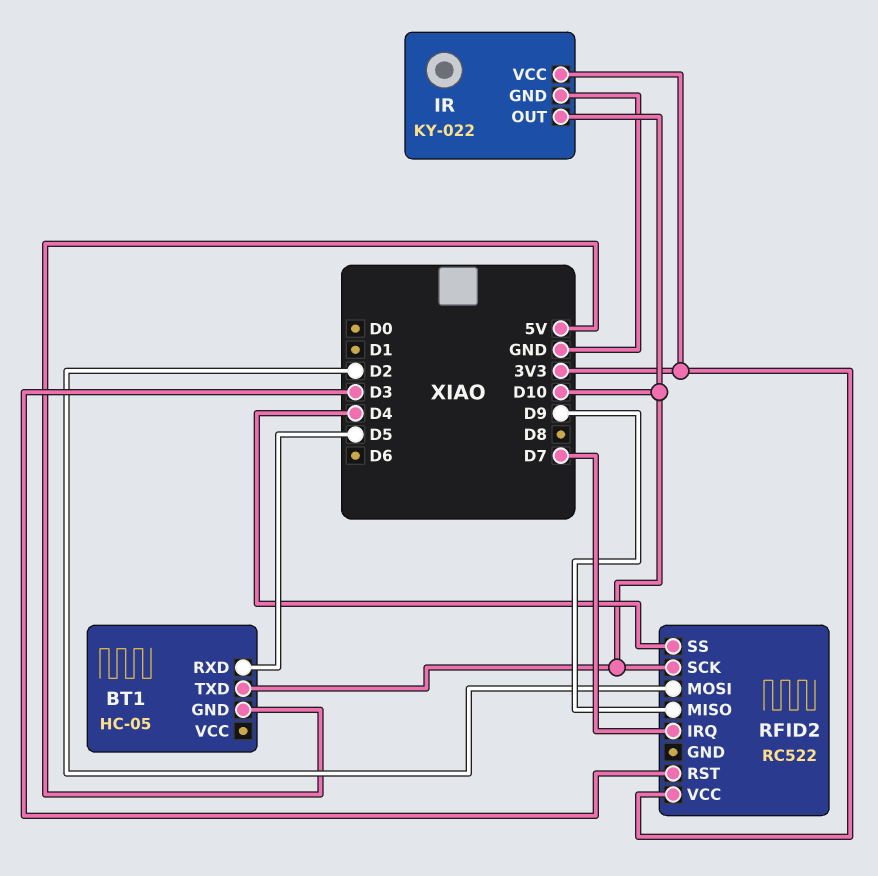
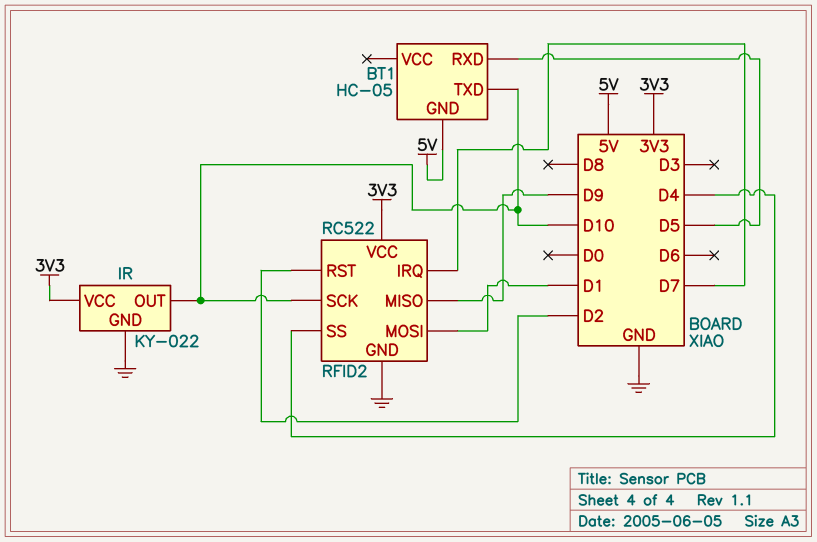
RFID2 pin GND: none -> GND
RFID2 pin MOSI: D2 -> D1
RFID2 pin RST: D3 -> D2

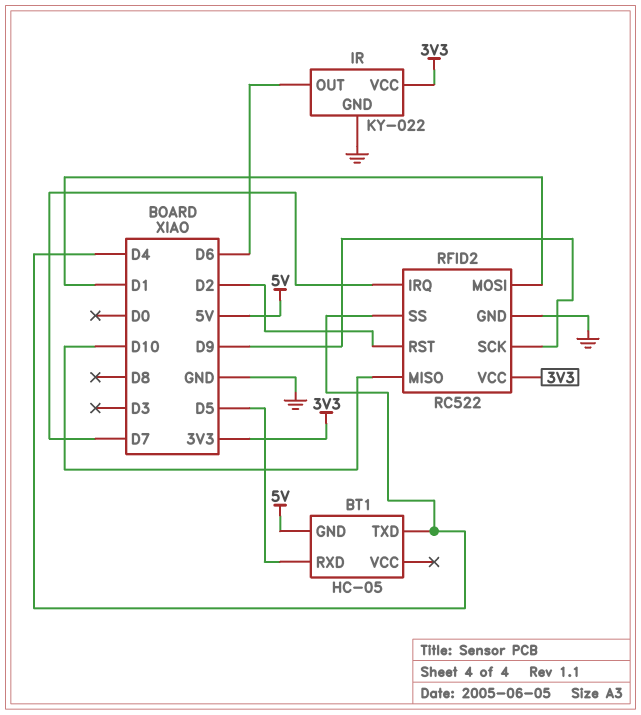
BT1 pin TXD: D10 -> D4
IR pin OUT: D10 -> D6
RFID2 pin MISO: D9 -> D10
RFID2 pin SCK: D10 -> D9

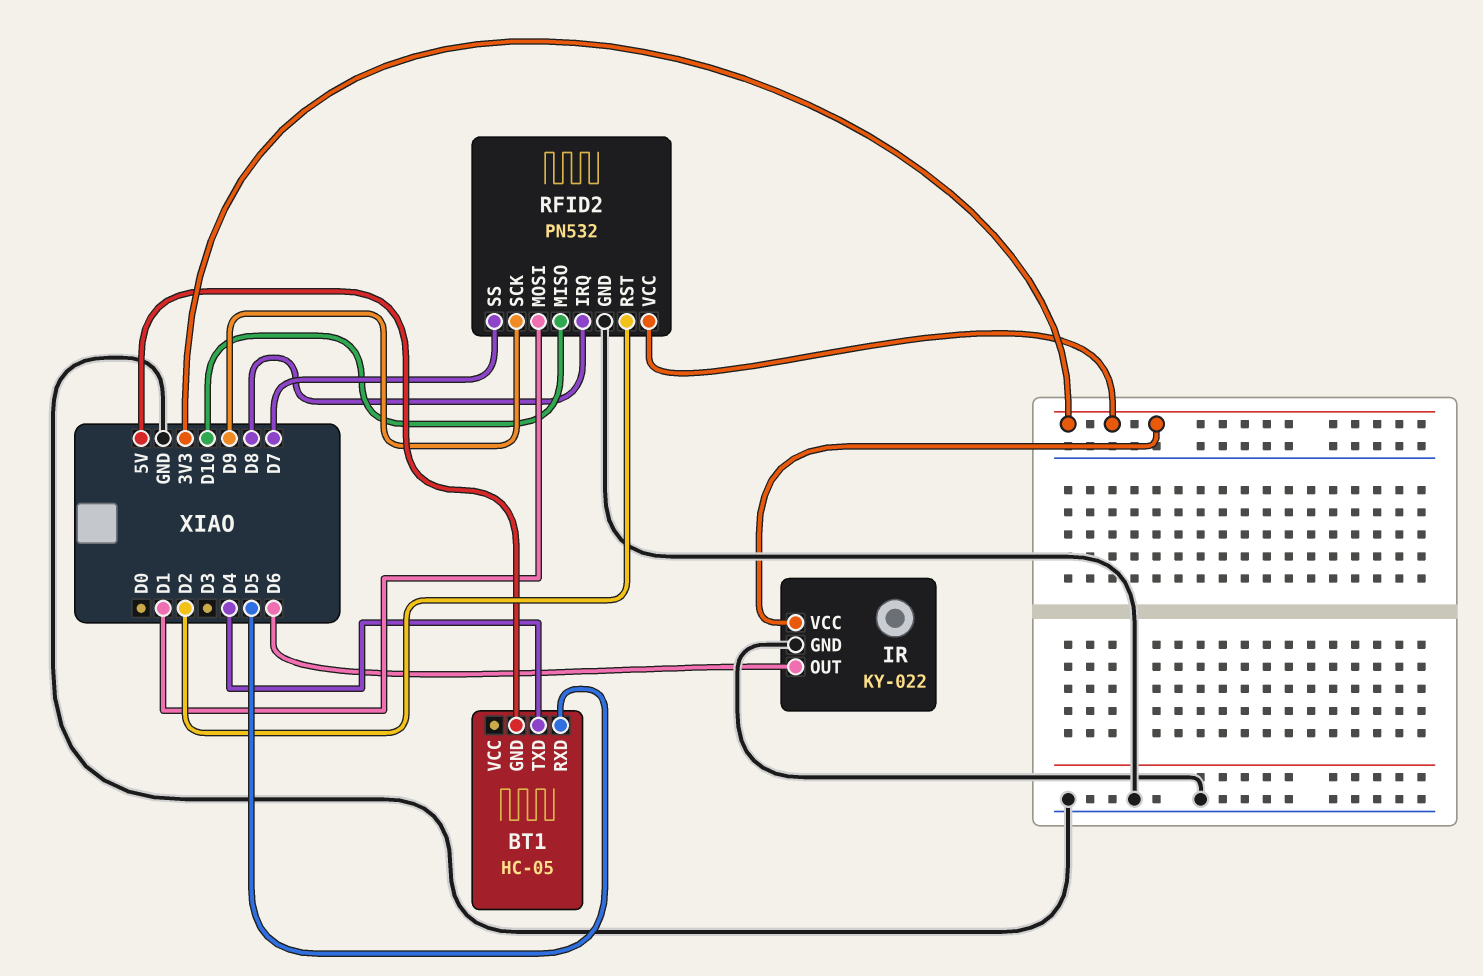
RFID2: RC522 -> PN532
RFID2 pin IRQ: D7 -> D8
RFID2 pin SS: D4 -> D7

